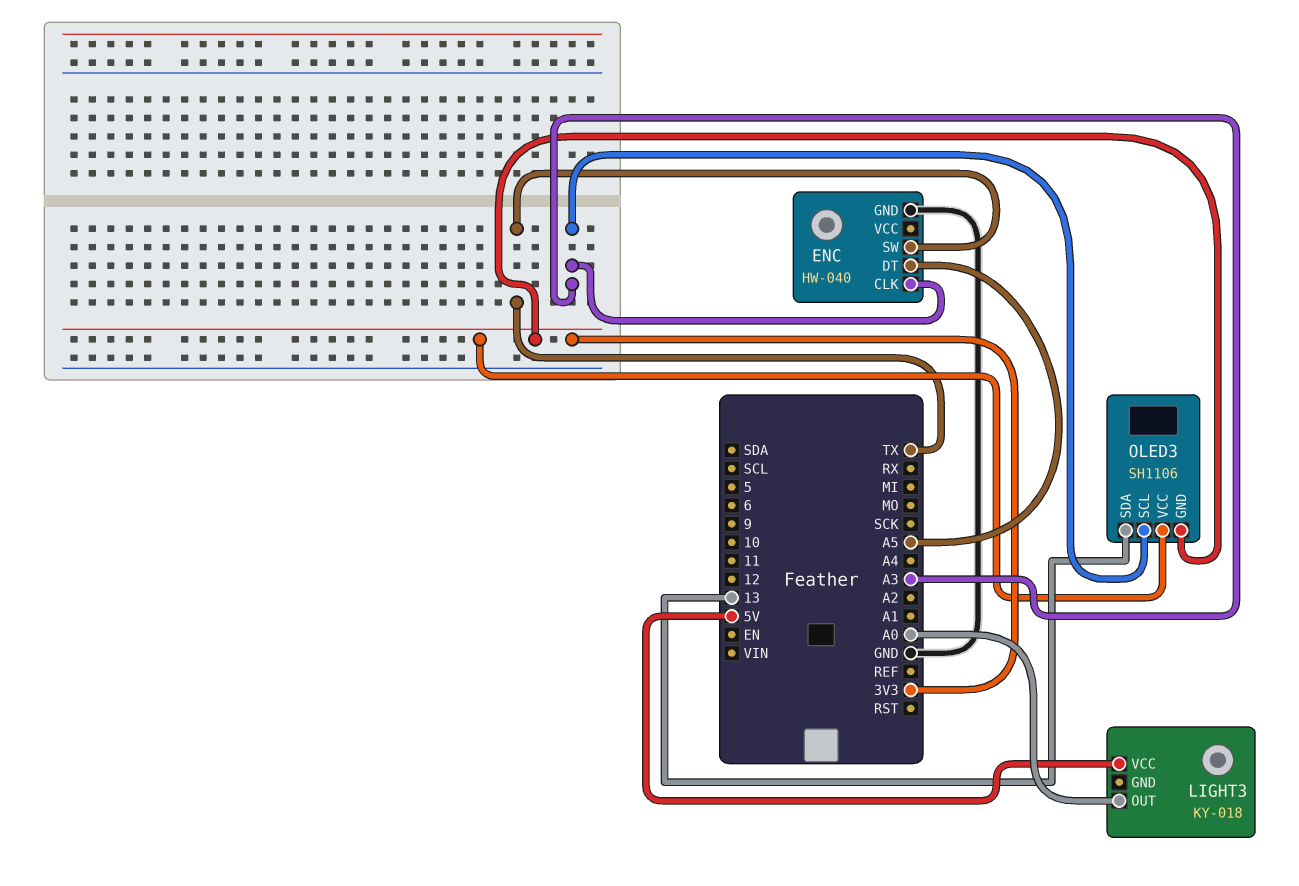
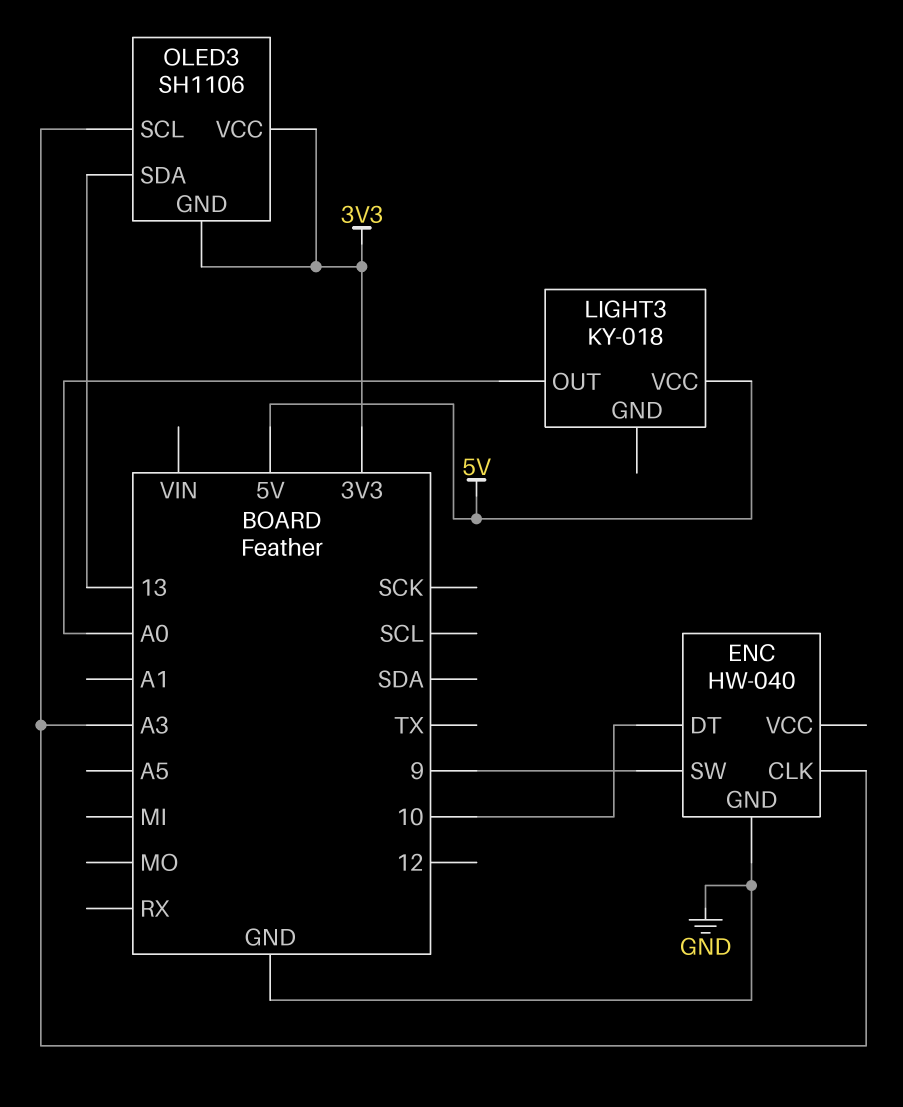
ENC pin DT: A5 -> 10
ENC pin SW: TX -> 9

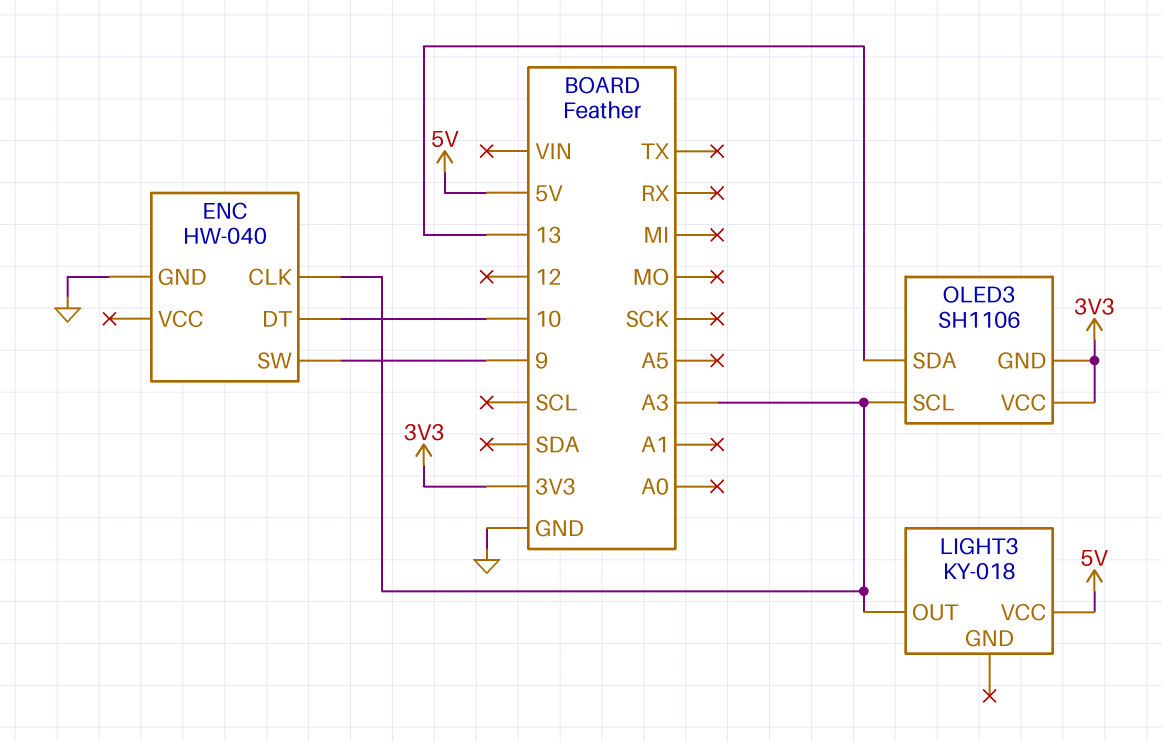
LIGHT3 pin OUT: A0 -> A3

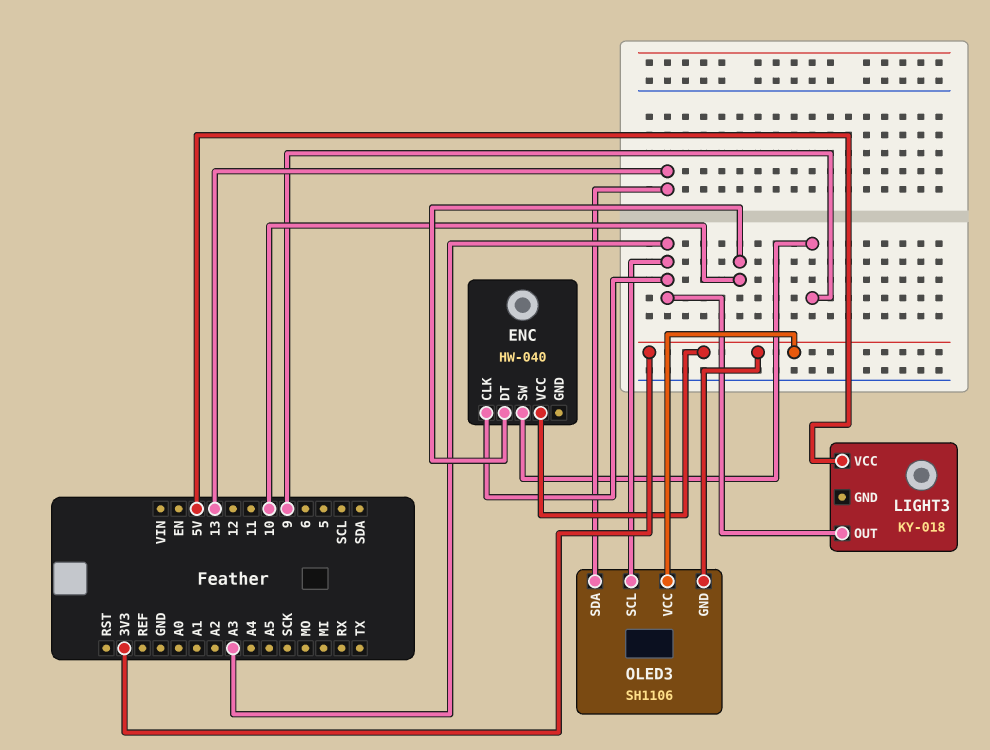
ENC pin GND: GND -> none
ENC pin VCC: none -> 3V3

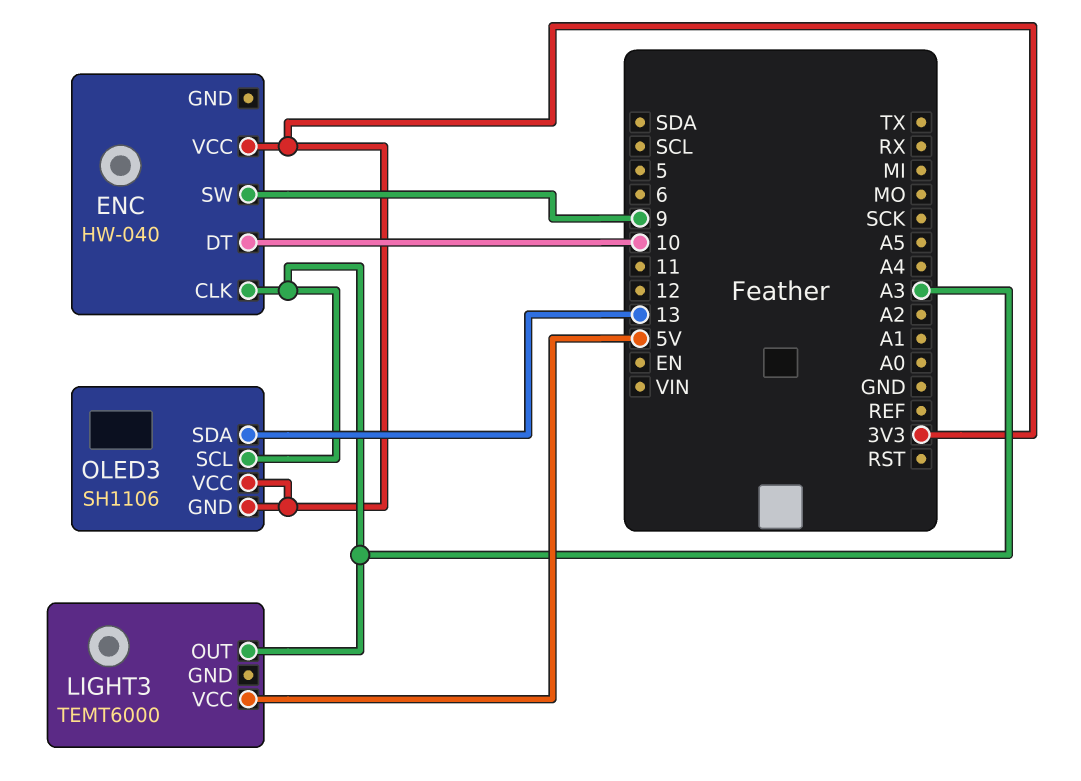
LIGHT3: KY-018 -> TEMT6000

